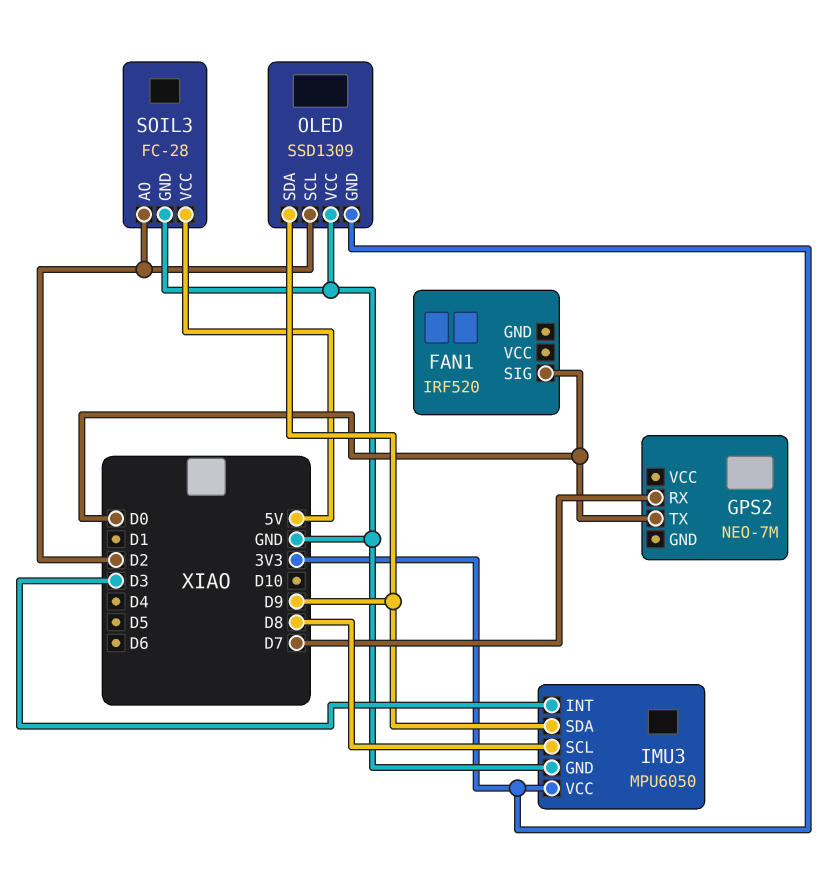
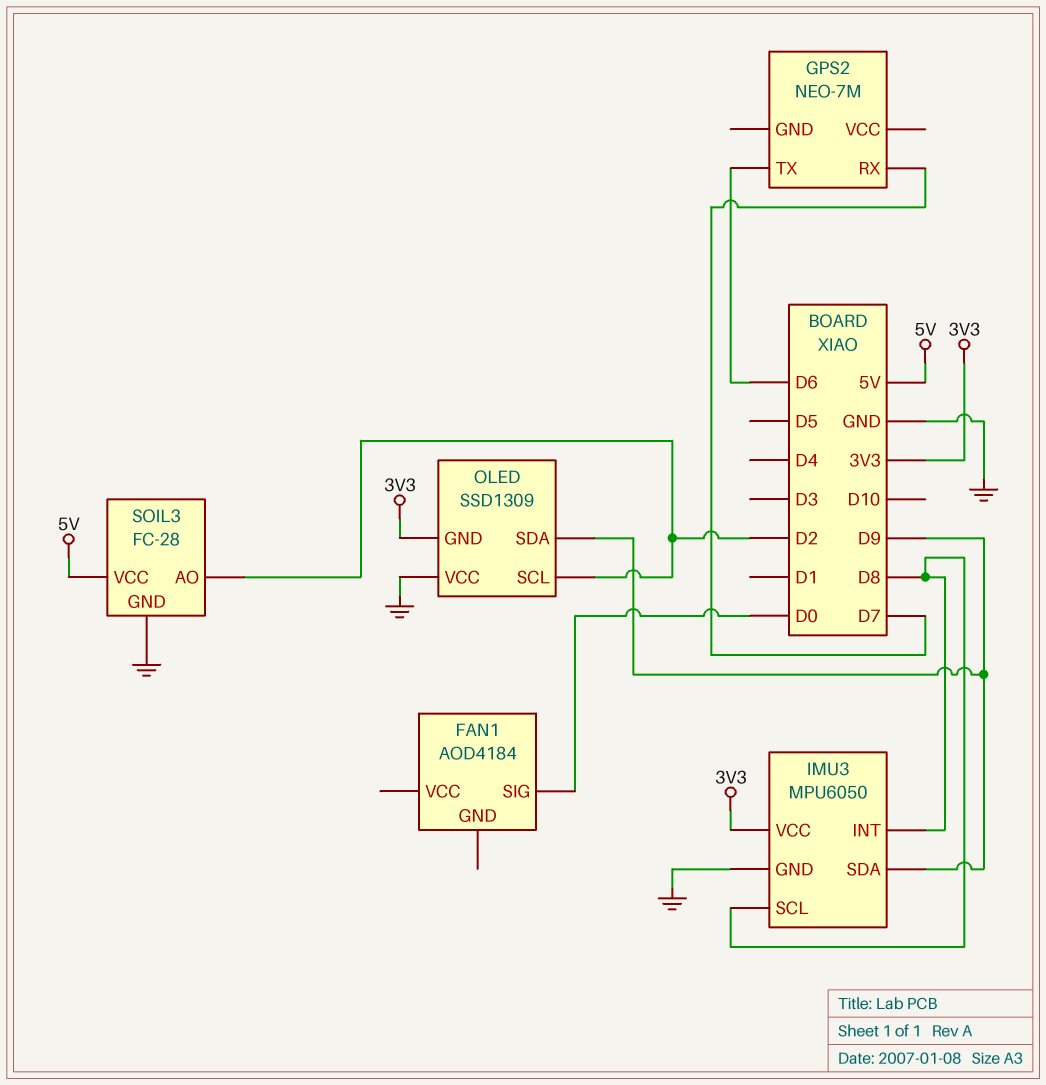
FAN1: IRF520 -> AOD4184
GPS2 pin TX: D0 -> D6
IMU3 pin INT: D3 -> D8

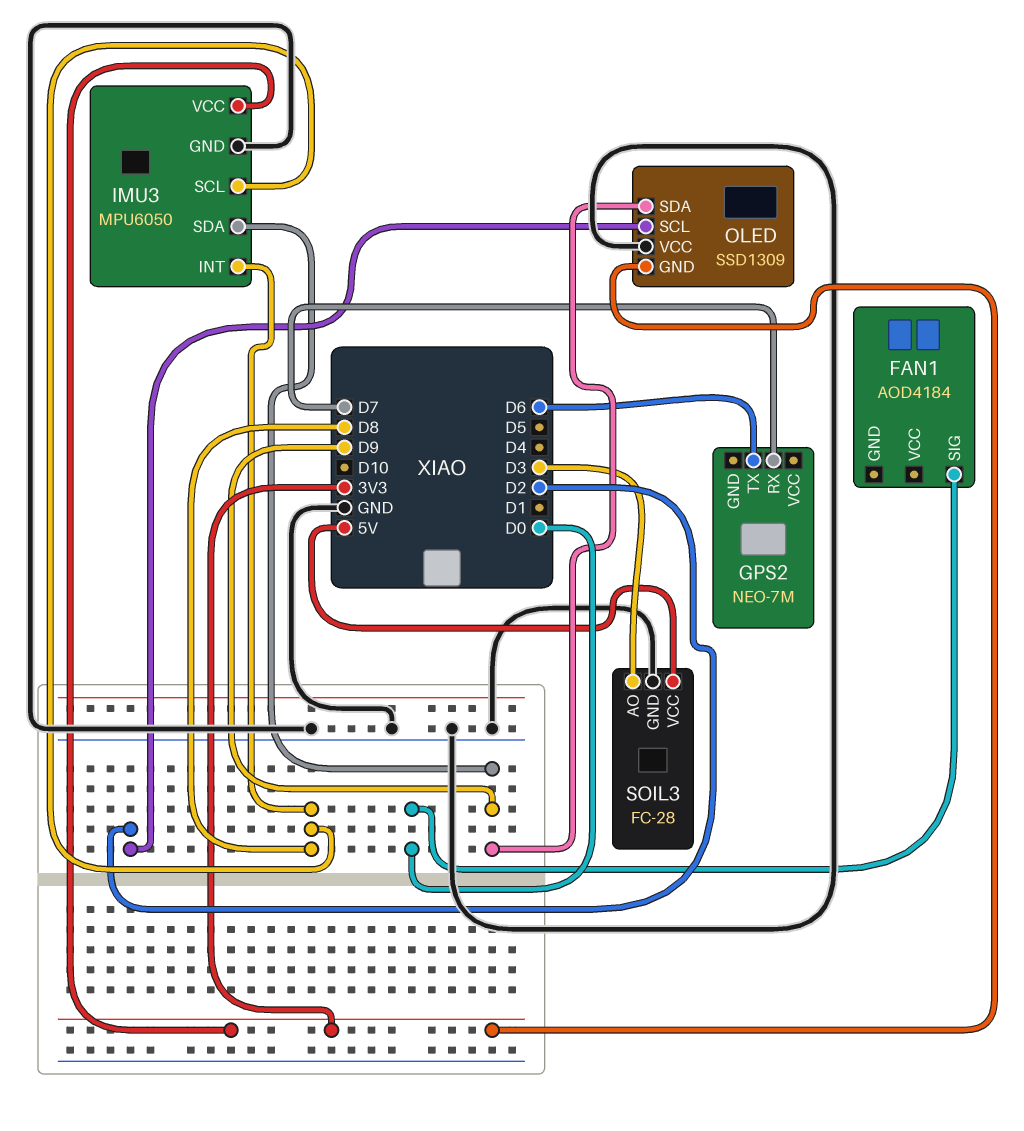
SOIL3 pin AO: D2 -> D3

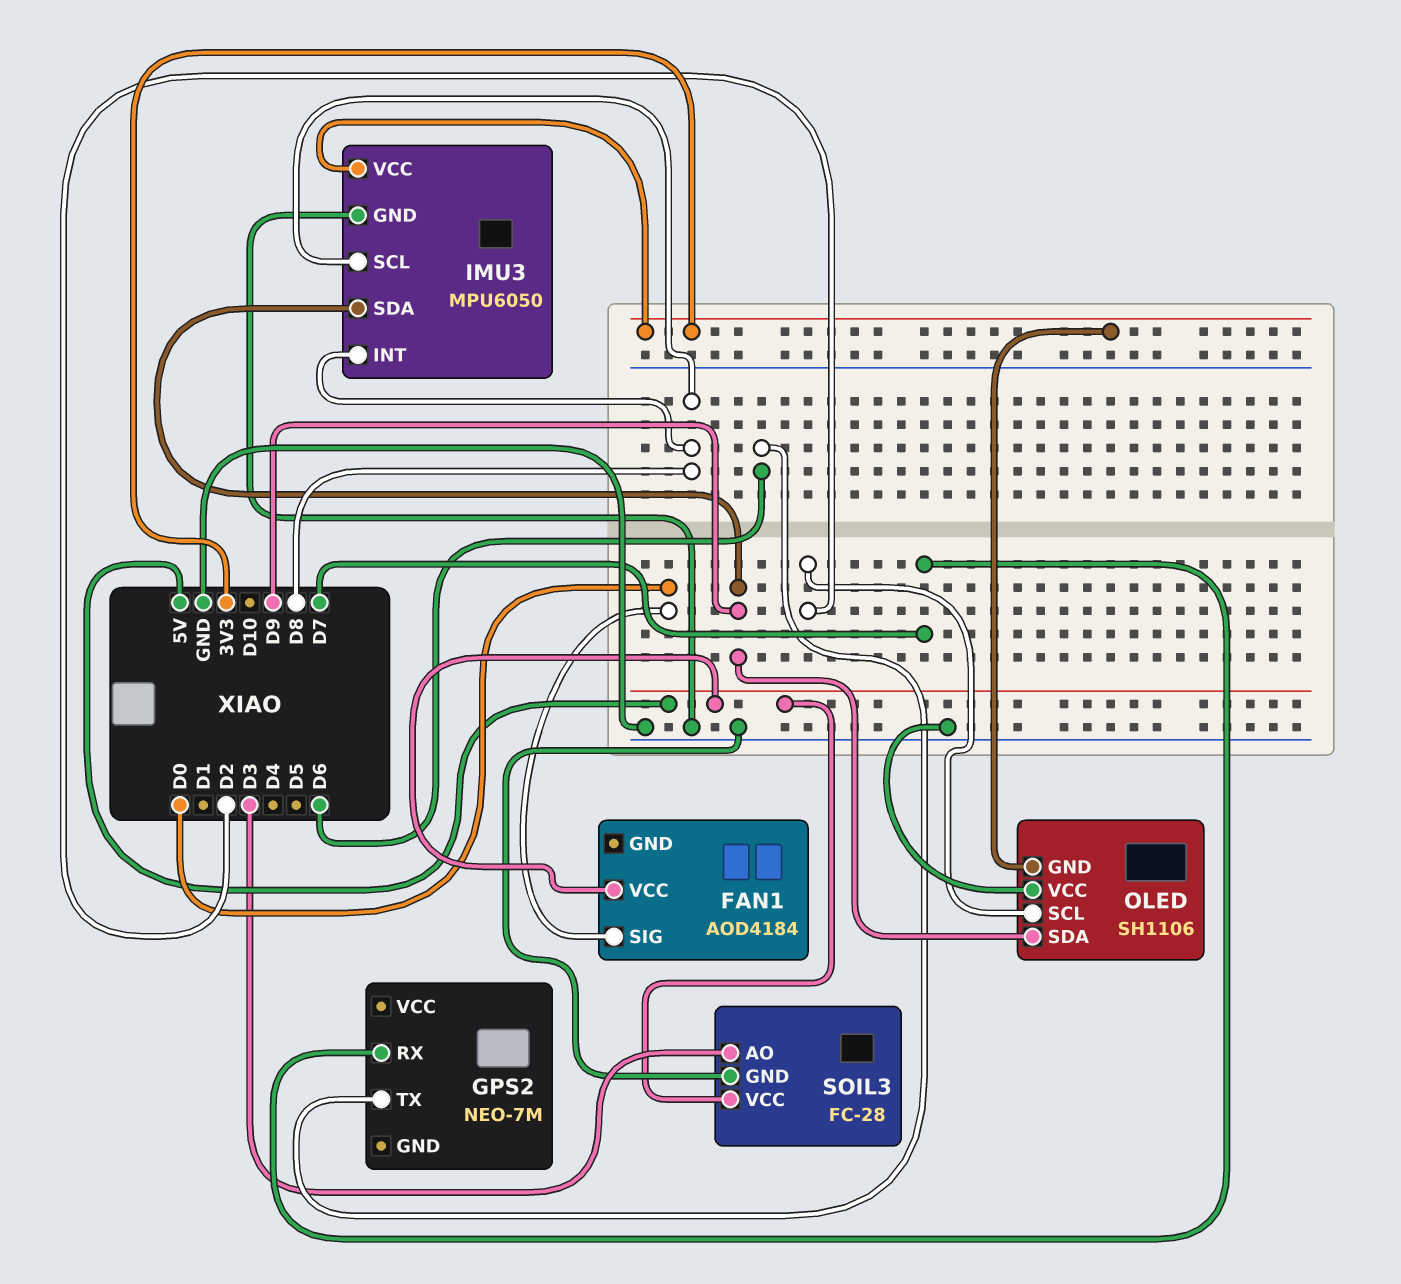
FAN1 pin VCC: none -> 5V
OLED: SSD1309 -> SH1106

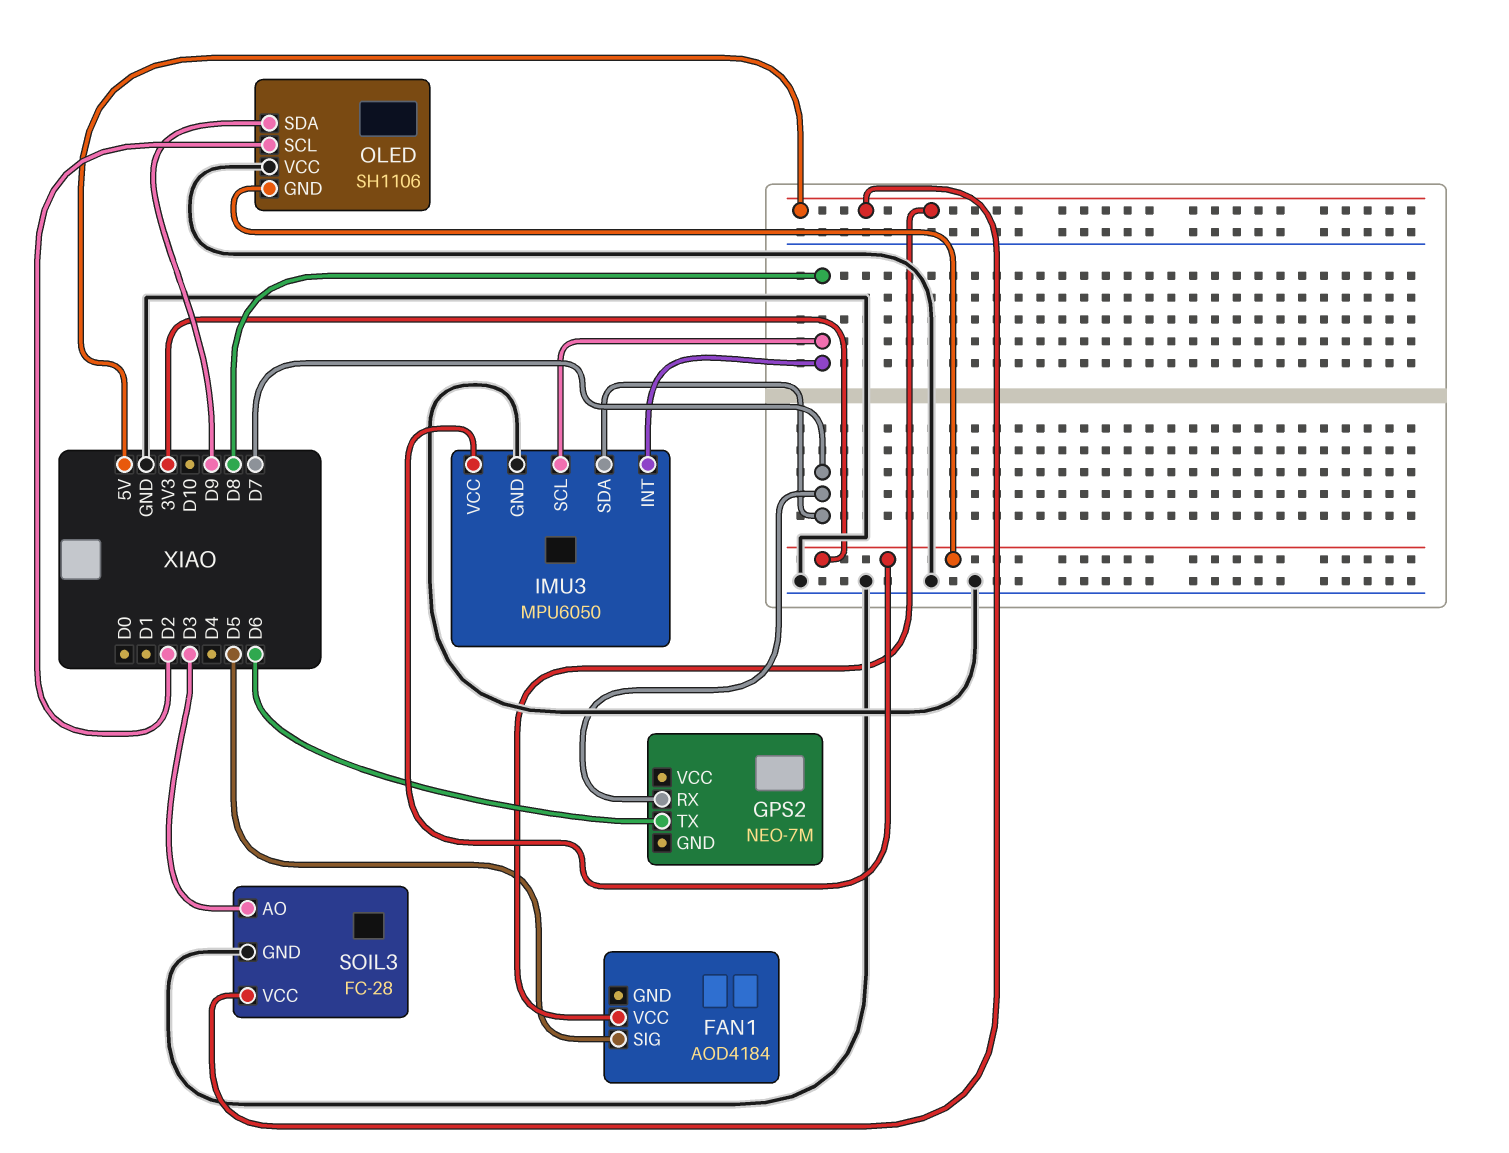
FAN1 pin SIG: D0 -> D5
IMU3 pin SDA: D9 -> D7

